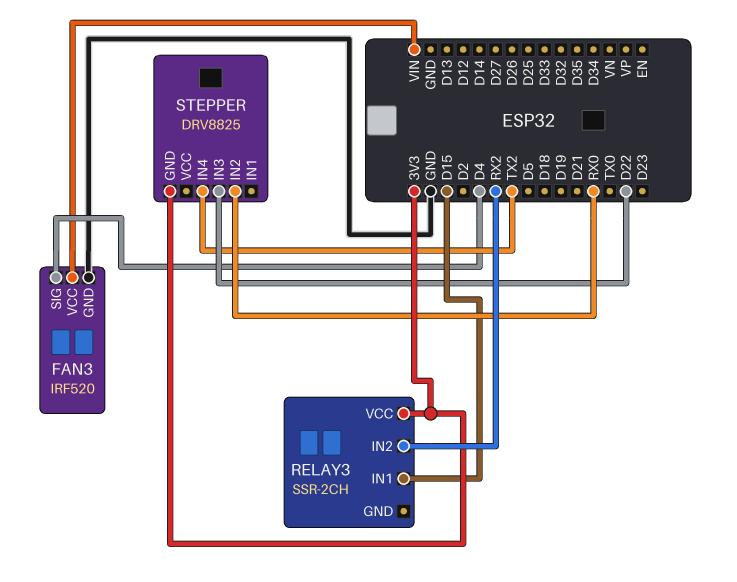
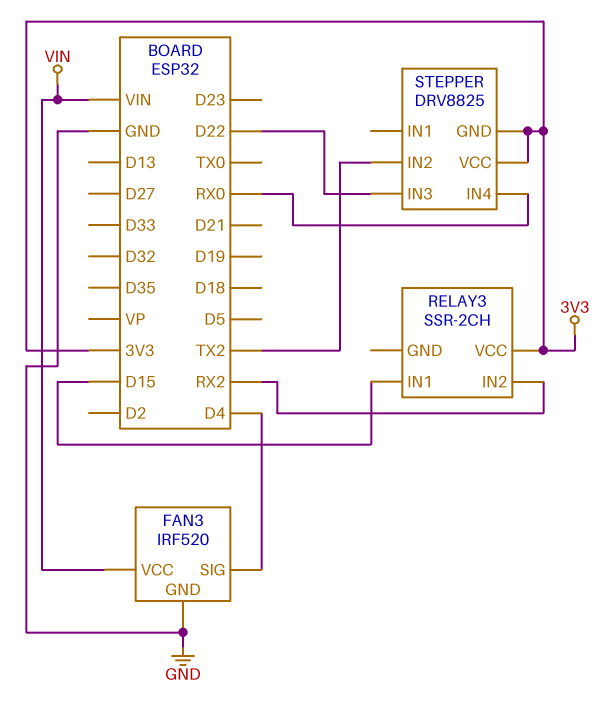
STEPPER pin IN2: RX0 -> TX2
STEPPER pin IN4: TX2 -> RX0
STEPPER pin VCC: none -> 3V3

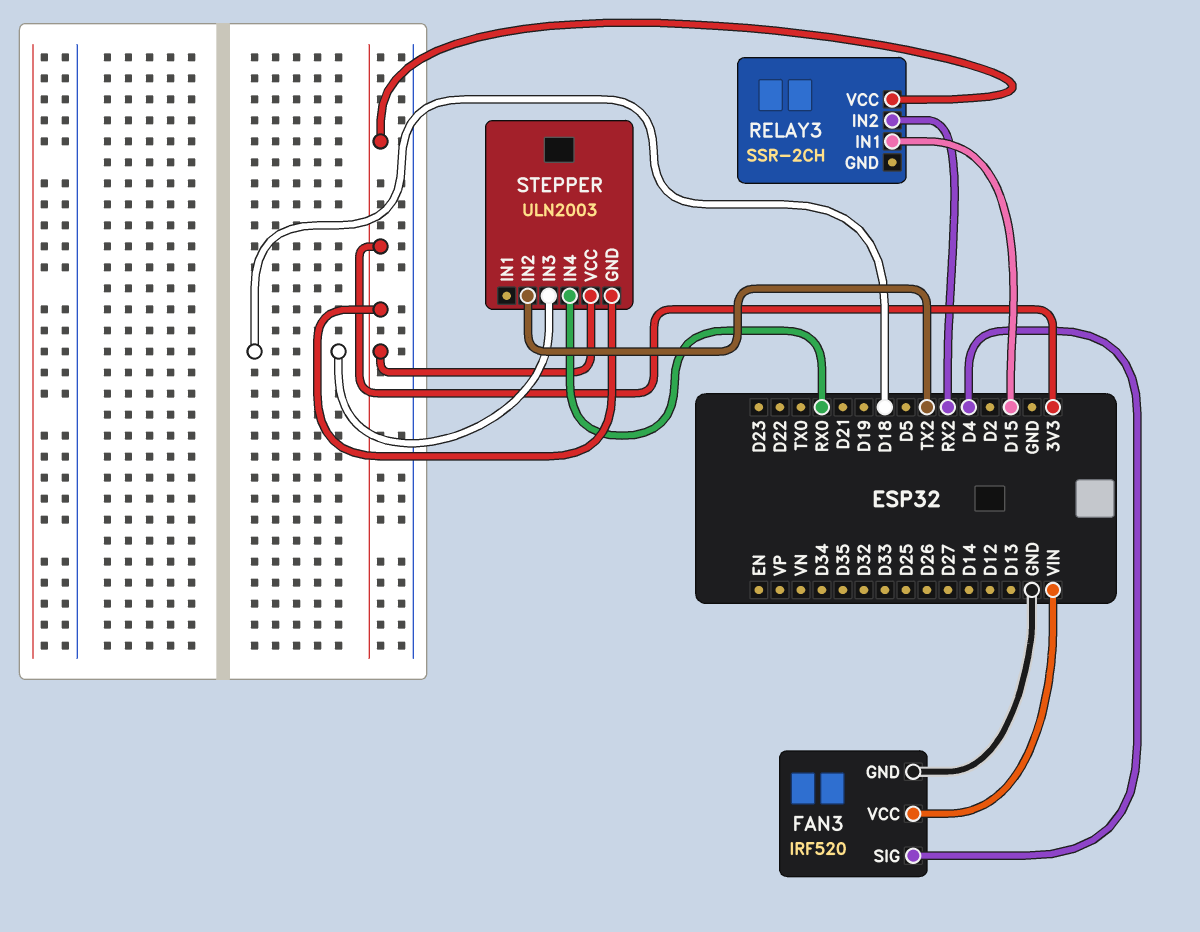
STEPPER: DRV8825 -> ULN2003
STEPPER pin IN3: D22 -> D18

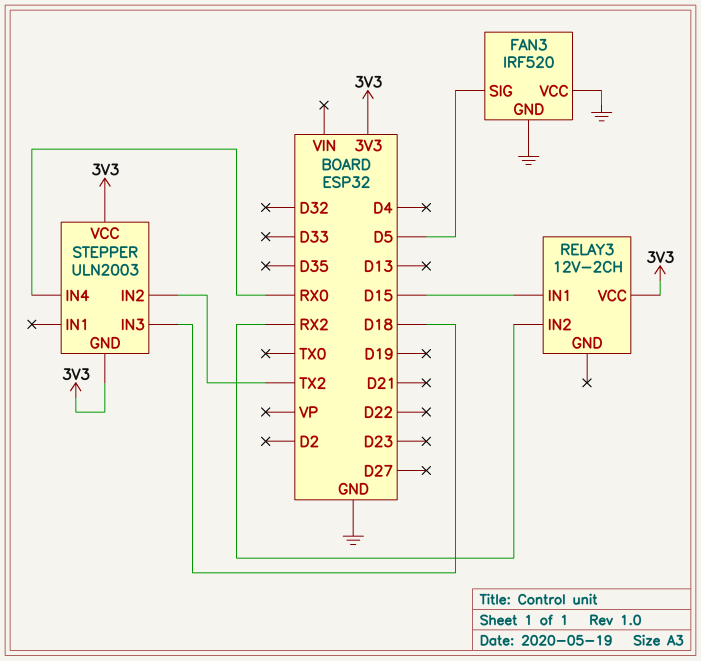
FAN3 pin SIG: D4 -> D5
FAN3 pin VCC: VIN -> GND
RELAY3: SSR-2CH -> 12V-2CH

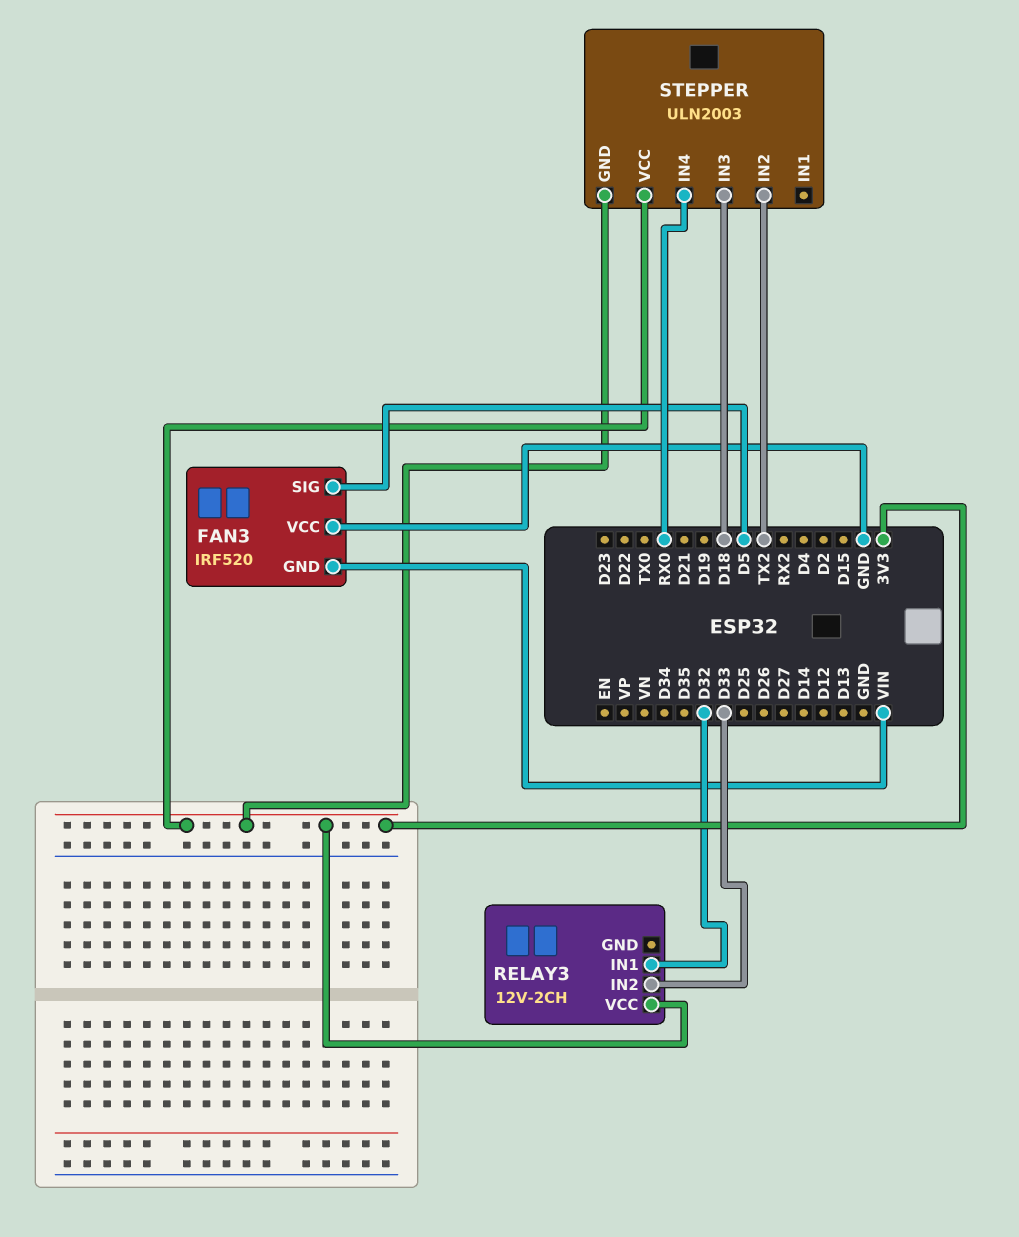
FAN3 pin GND: GND -> VIN
RELAY3 pin IN1: D15 -> D32
RELAY3 pin IN2: RX2 -> D33

